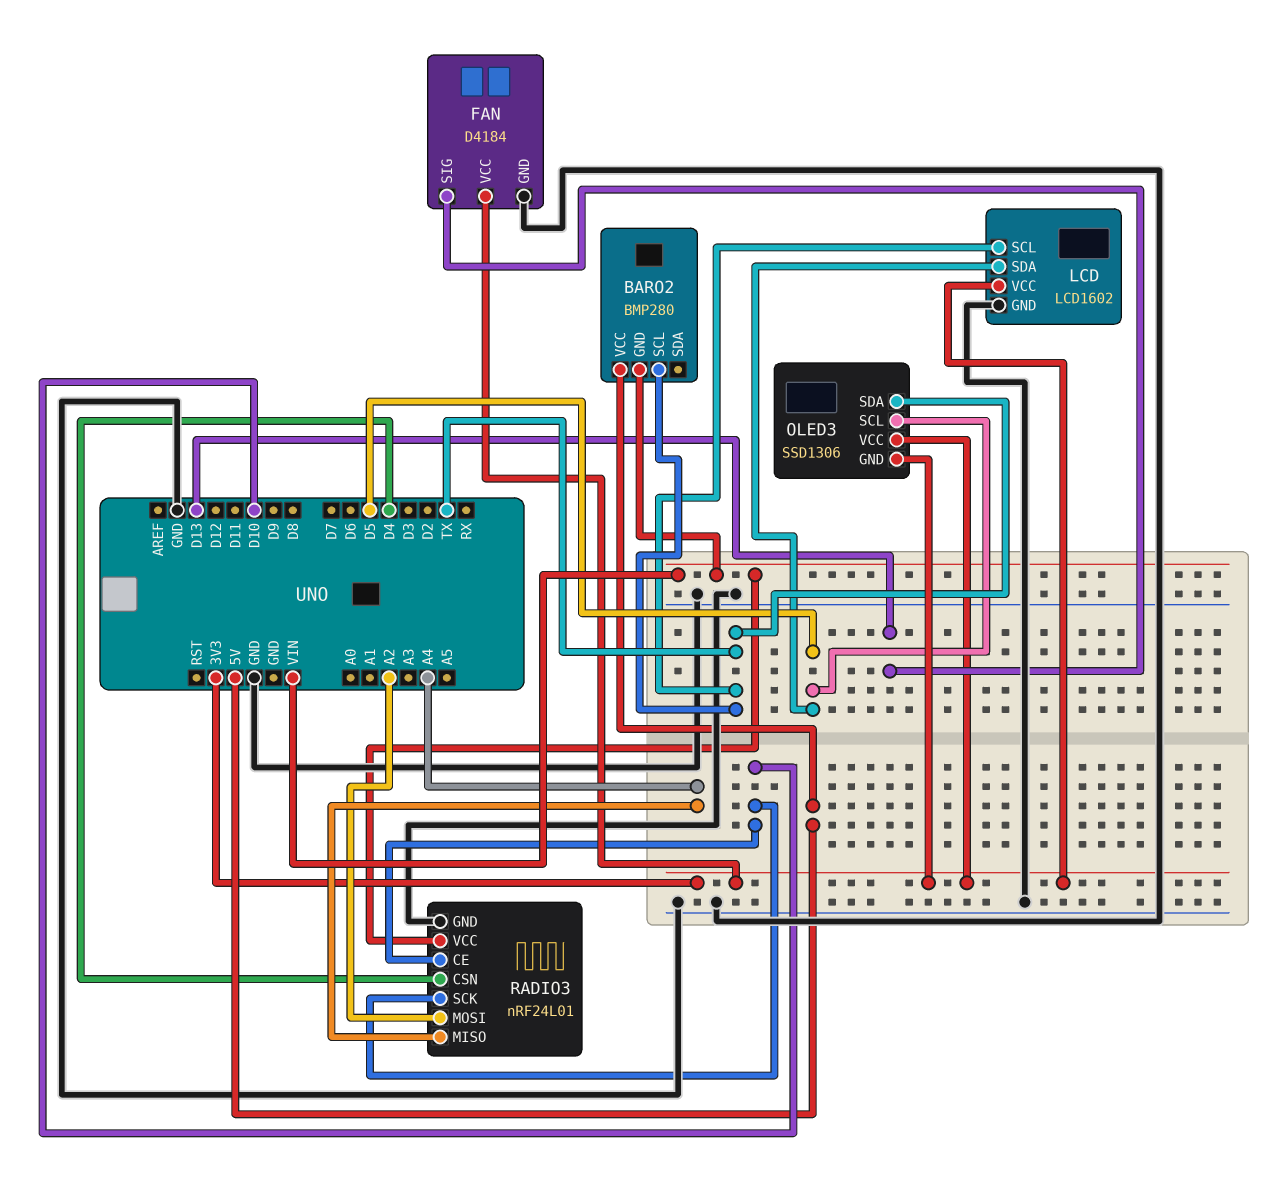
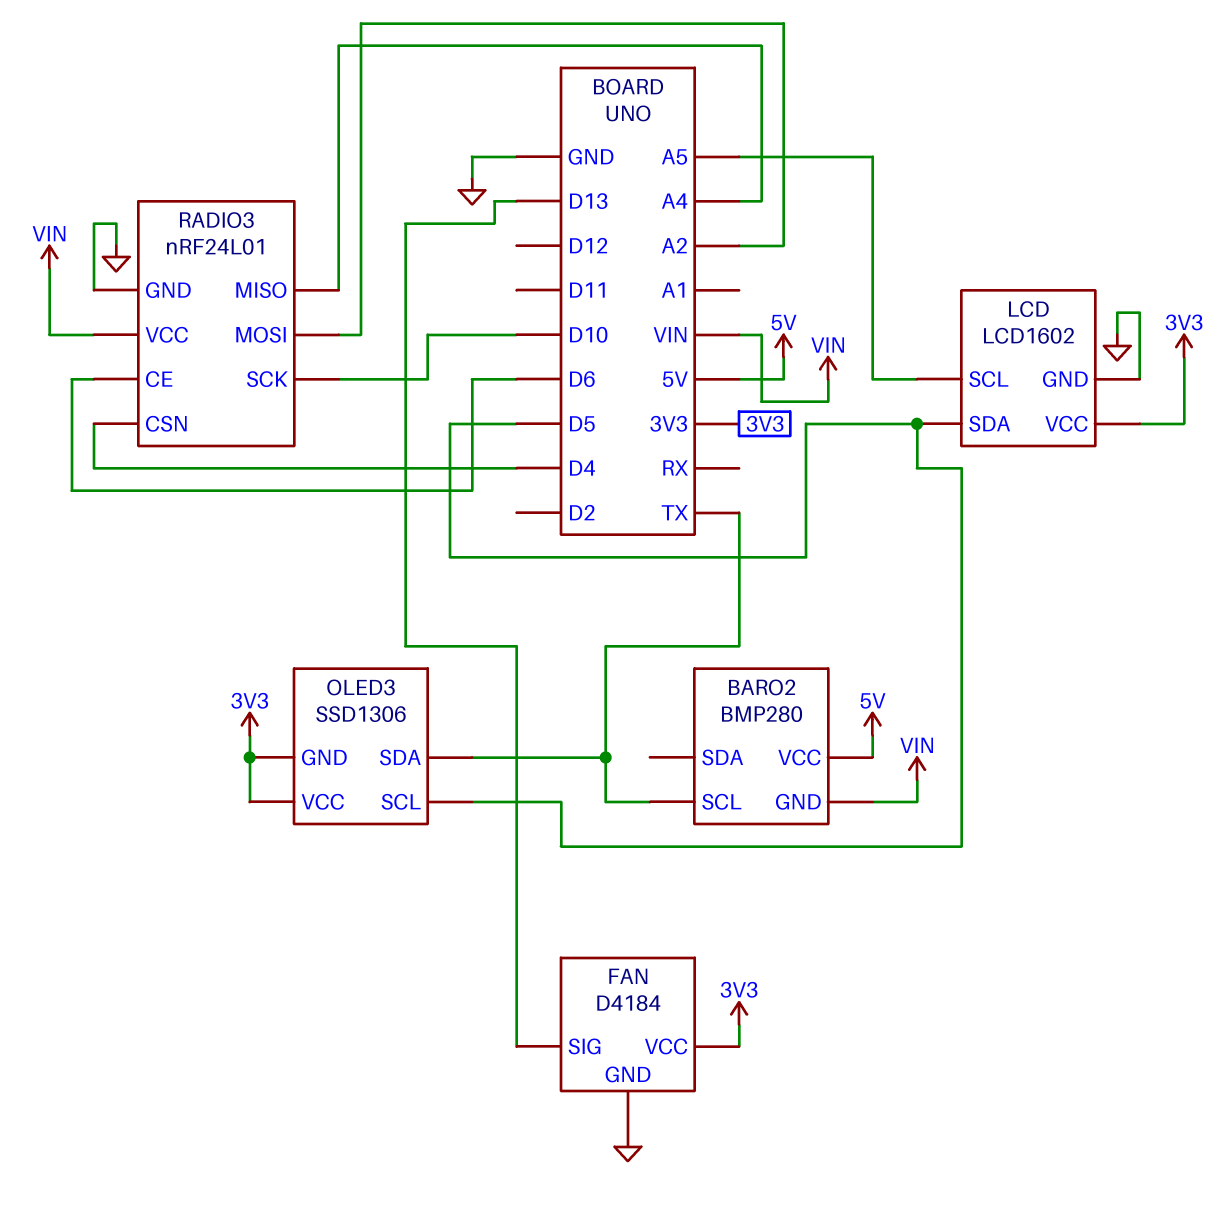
LCD pin SCL: TX -> A5
RADIO3 pin CE: D10 -> D6

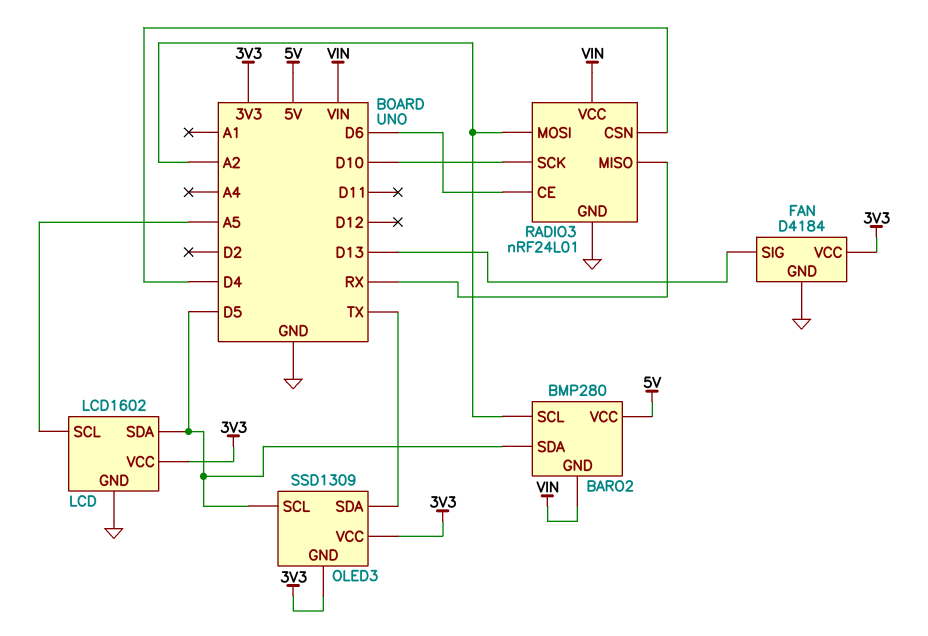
BARO2 pin SCL: TX -> A2
BARO2 pin SDA: none -> D5
OLED3: SSD1306 -> SSD1309
RADIO3 pin MISO: A4 -> RX

